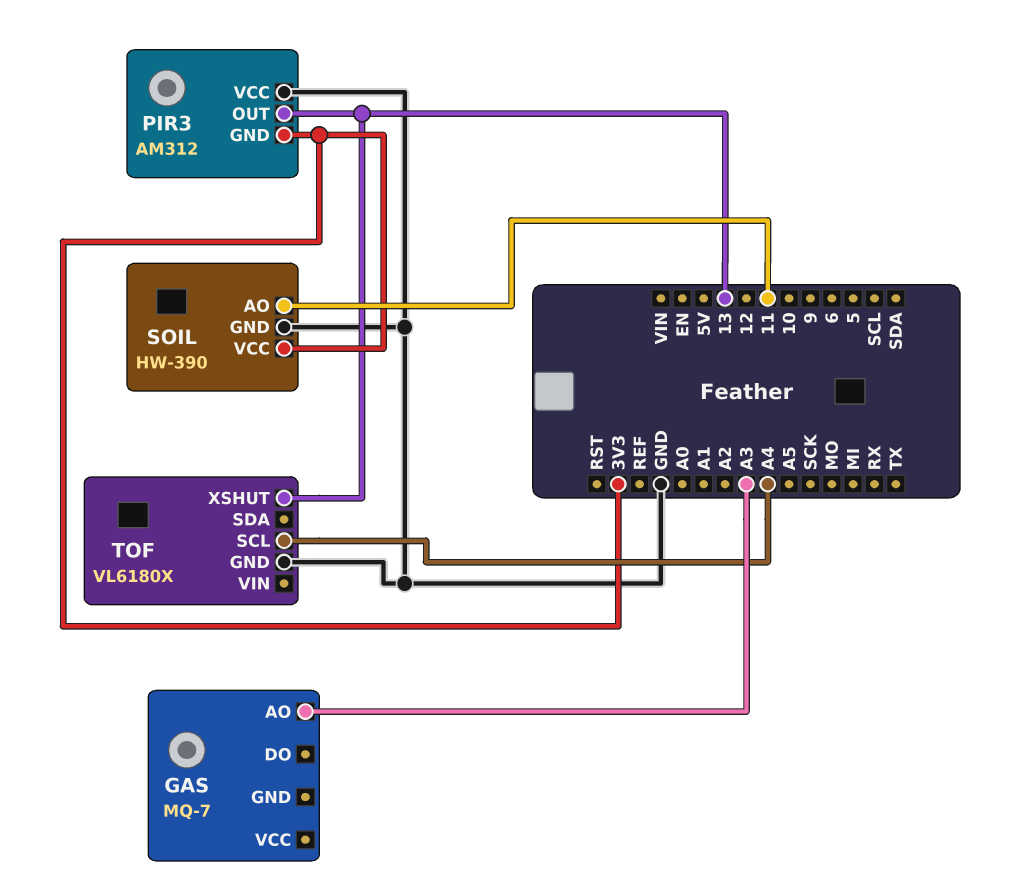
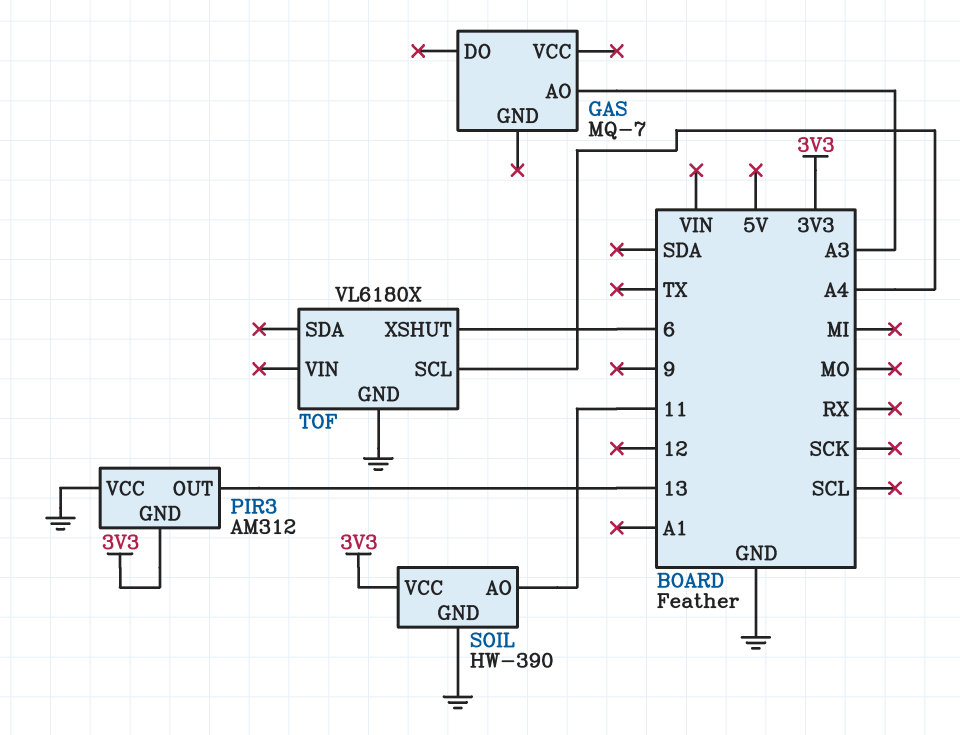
TOF pin XSHUT: 13 -> 6

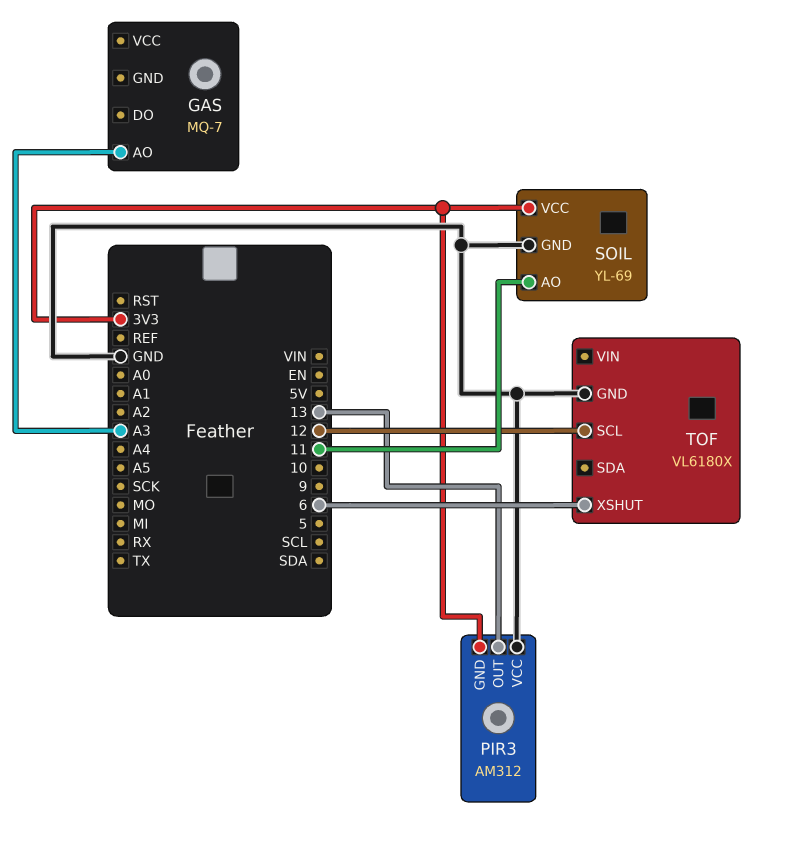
SOIL: HW-390 -> YL-69
TOF pin SCL: A4 -> 12

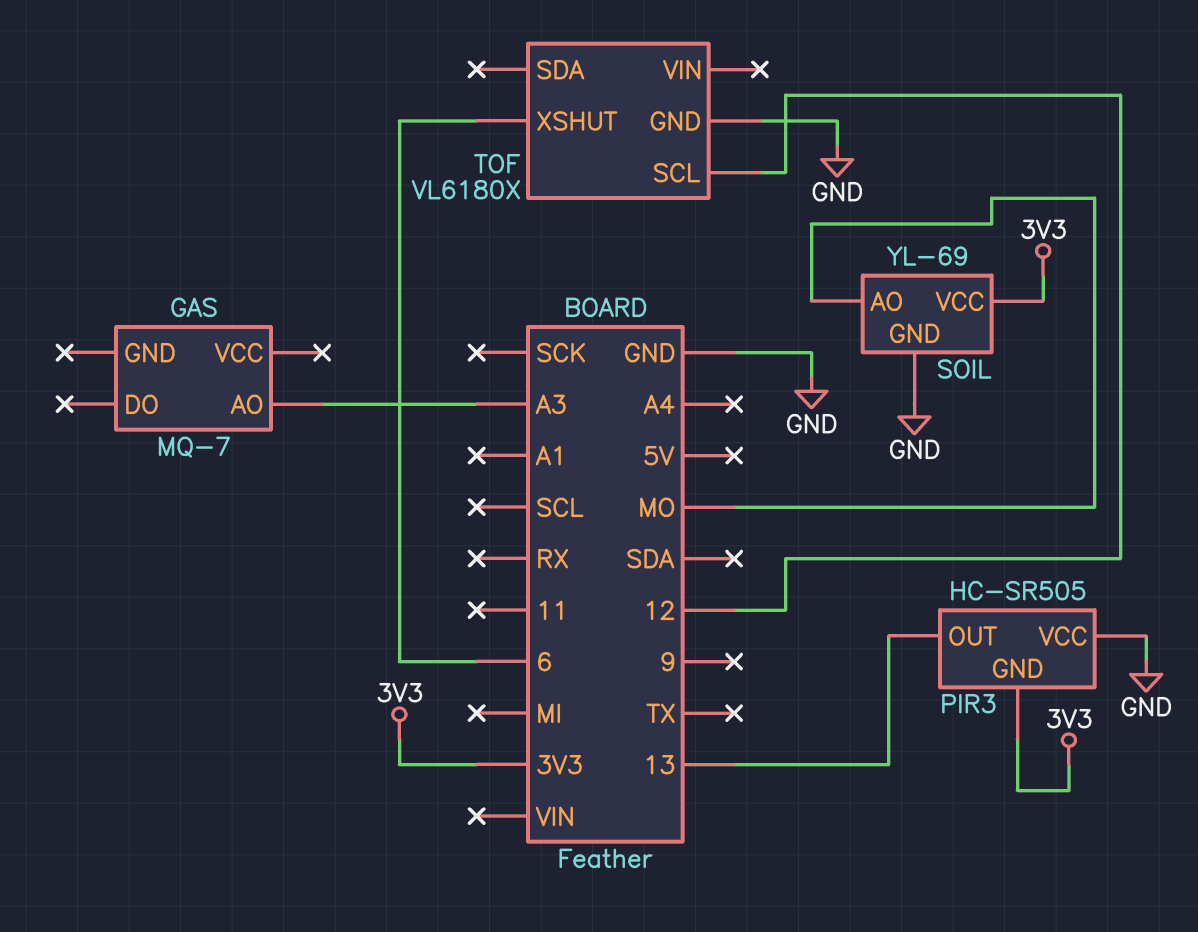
PIR3: AM312 -> HC-SR505
SOIL pin AO: 11 -> MO

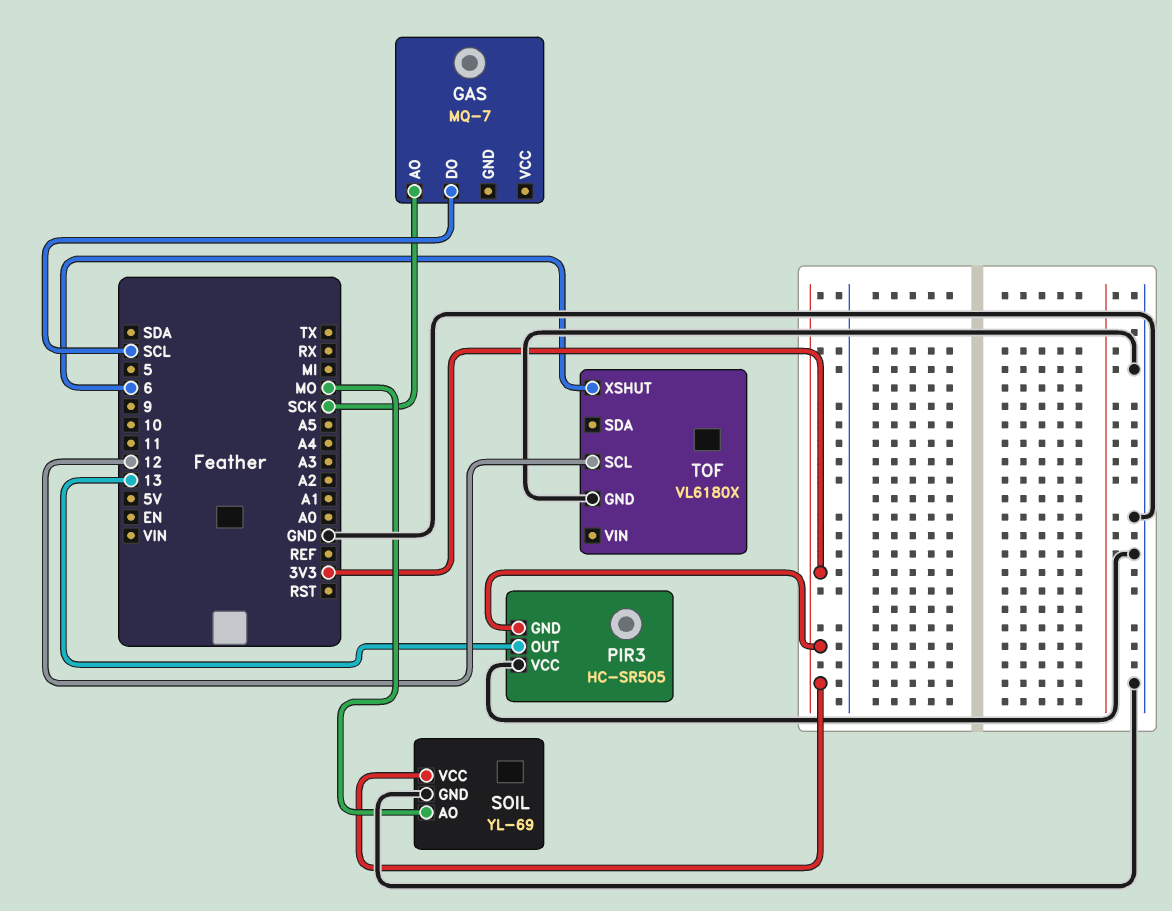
GAS pin AO: A3 -> SCK
GAS pin DO: none -> SCL

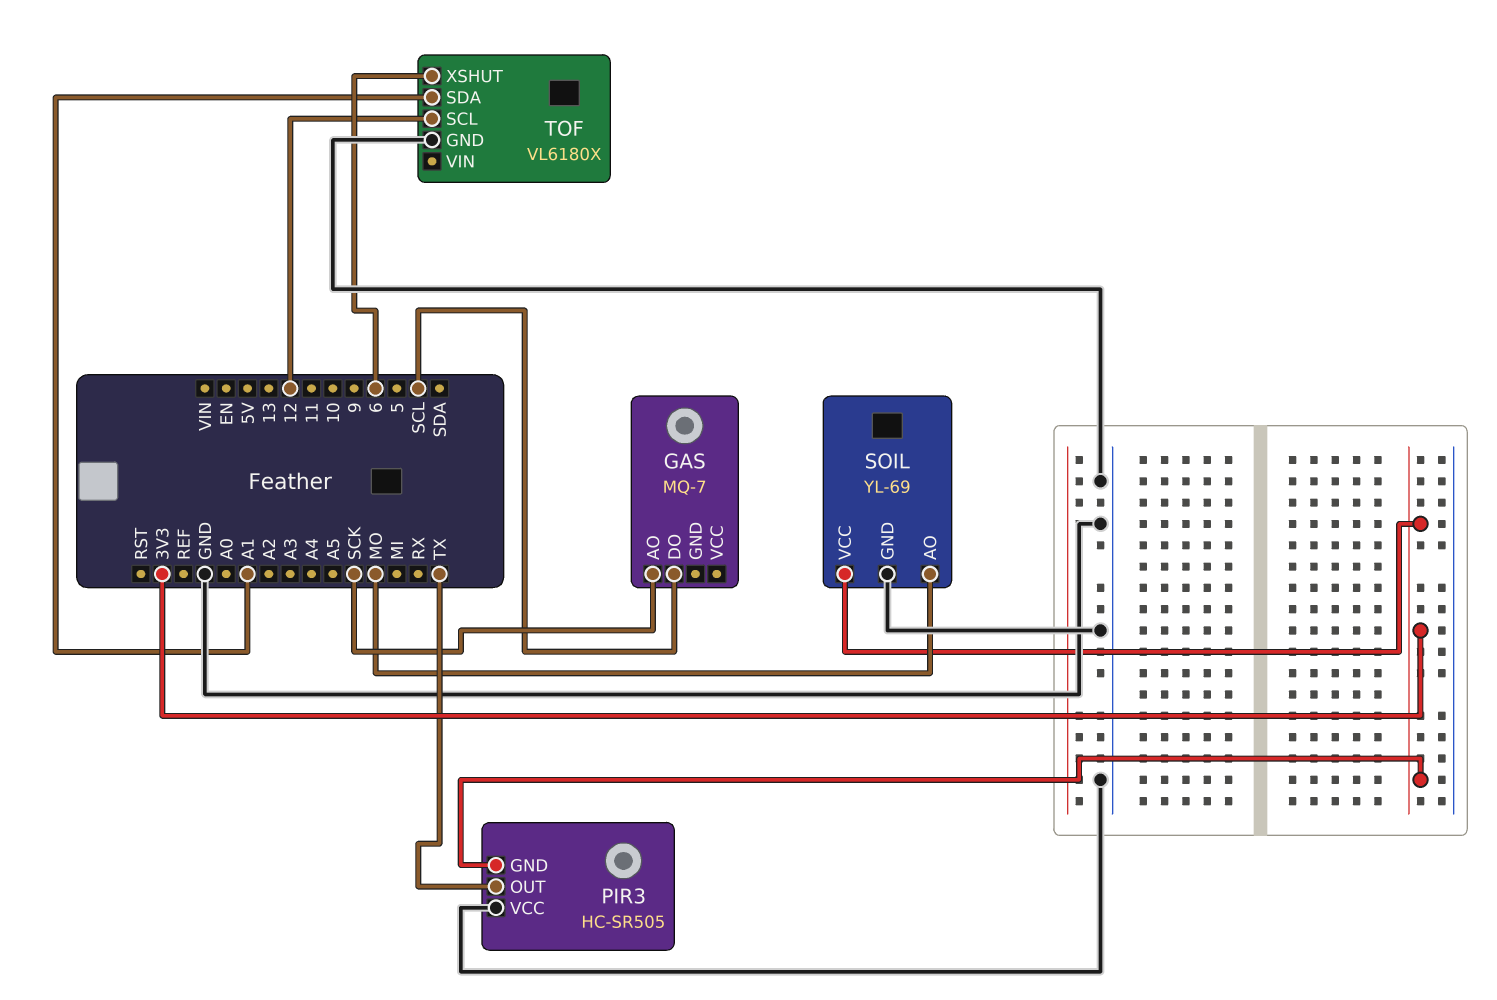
PIR3 pin OUT: 13 -> TX
TOF pin SDA: none -> A1

